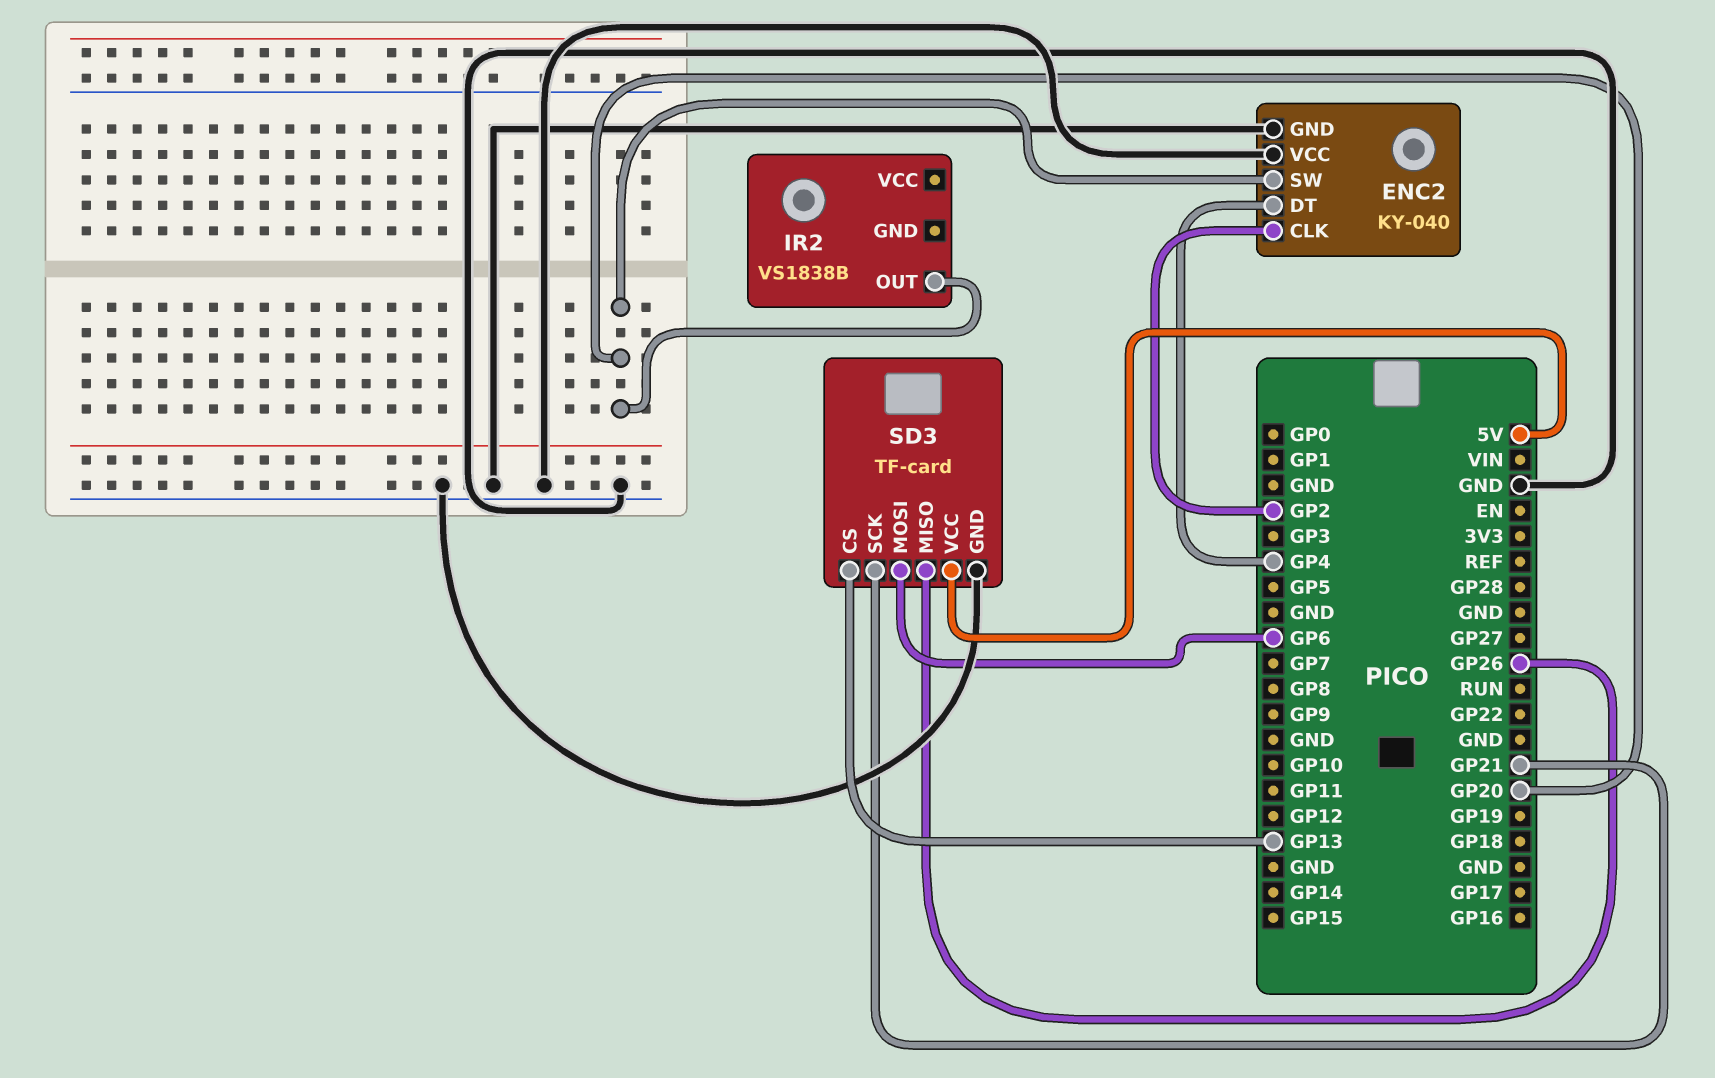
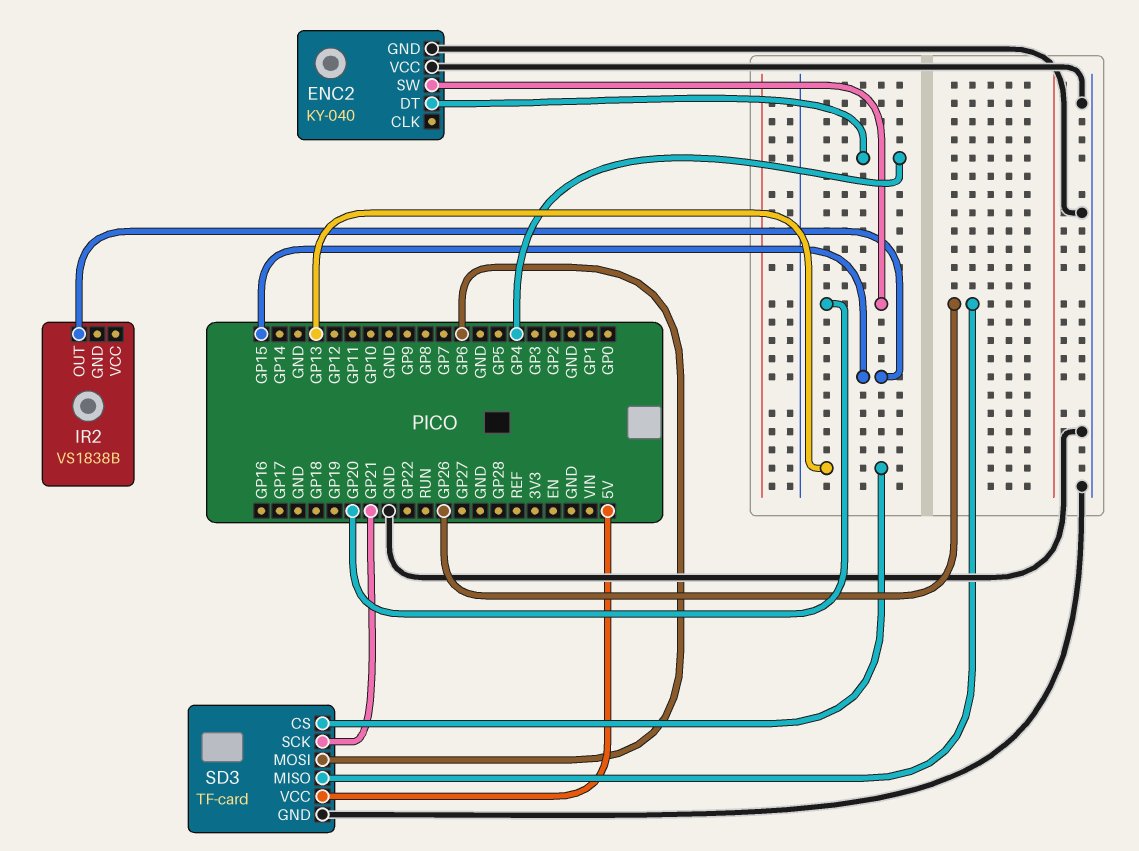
ENC2 pin CLK: GP2 -> none
IR2 pin OUT: GP20 -> GP15

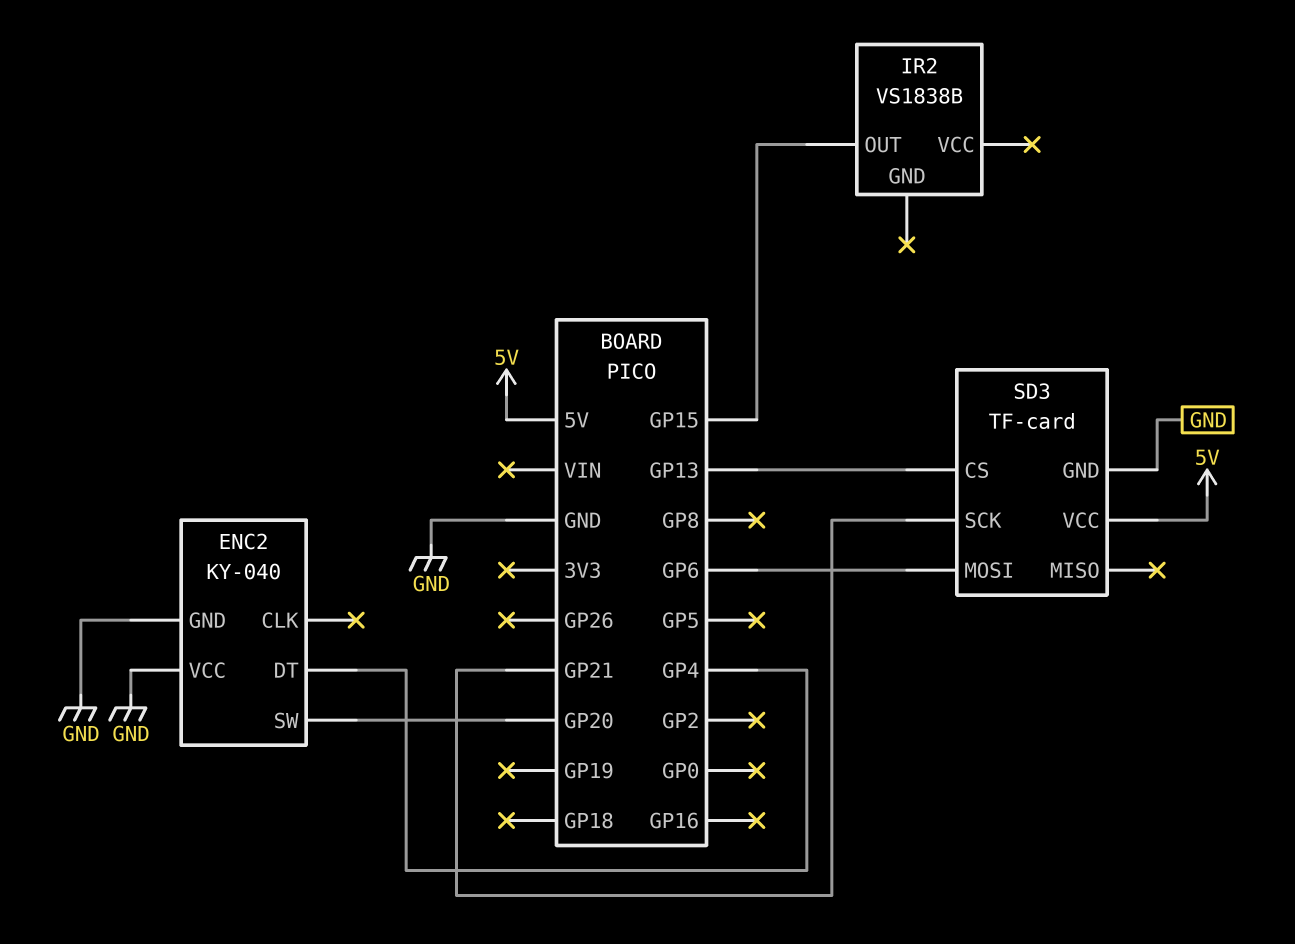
SD3 pin MISO: GP26 -> none

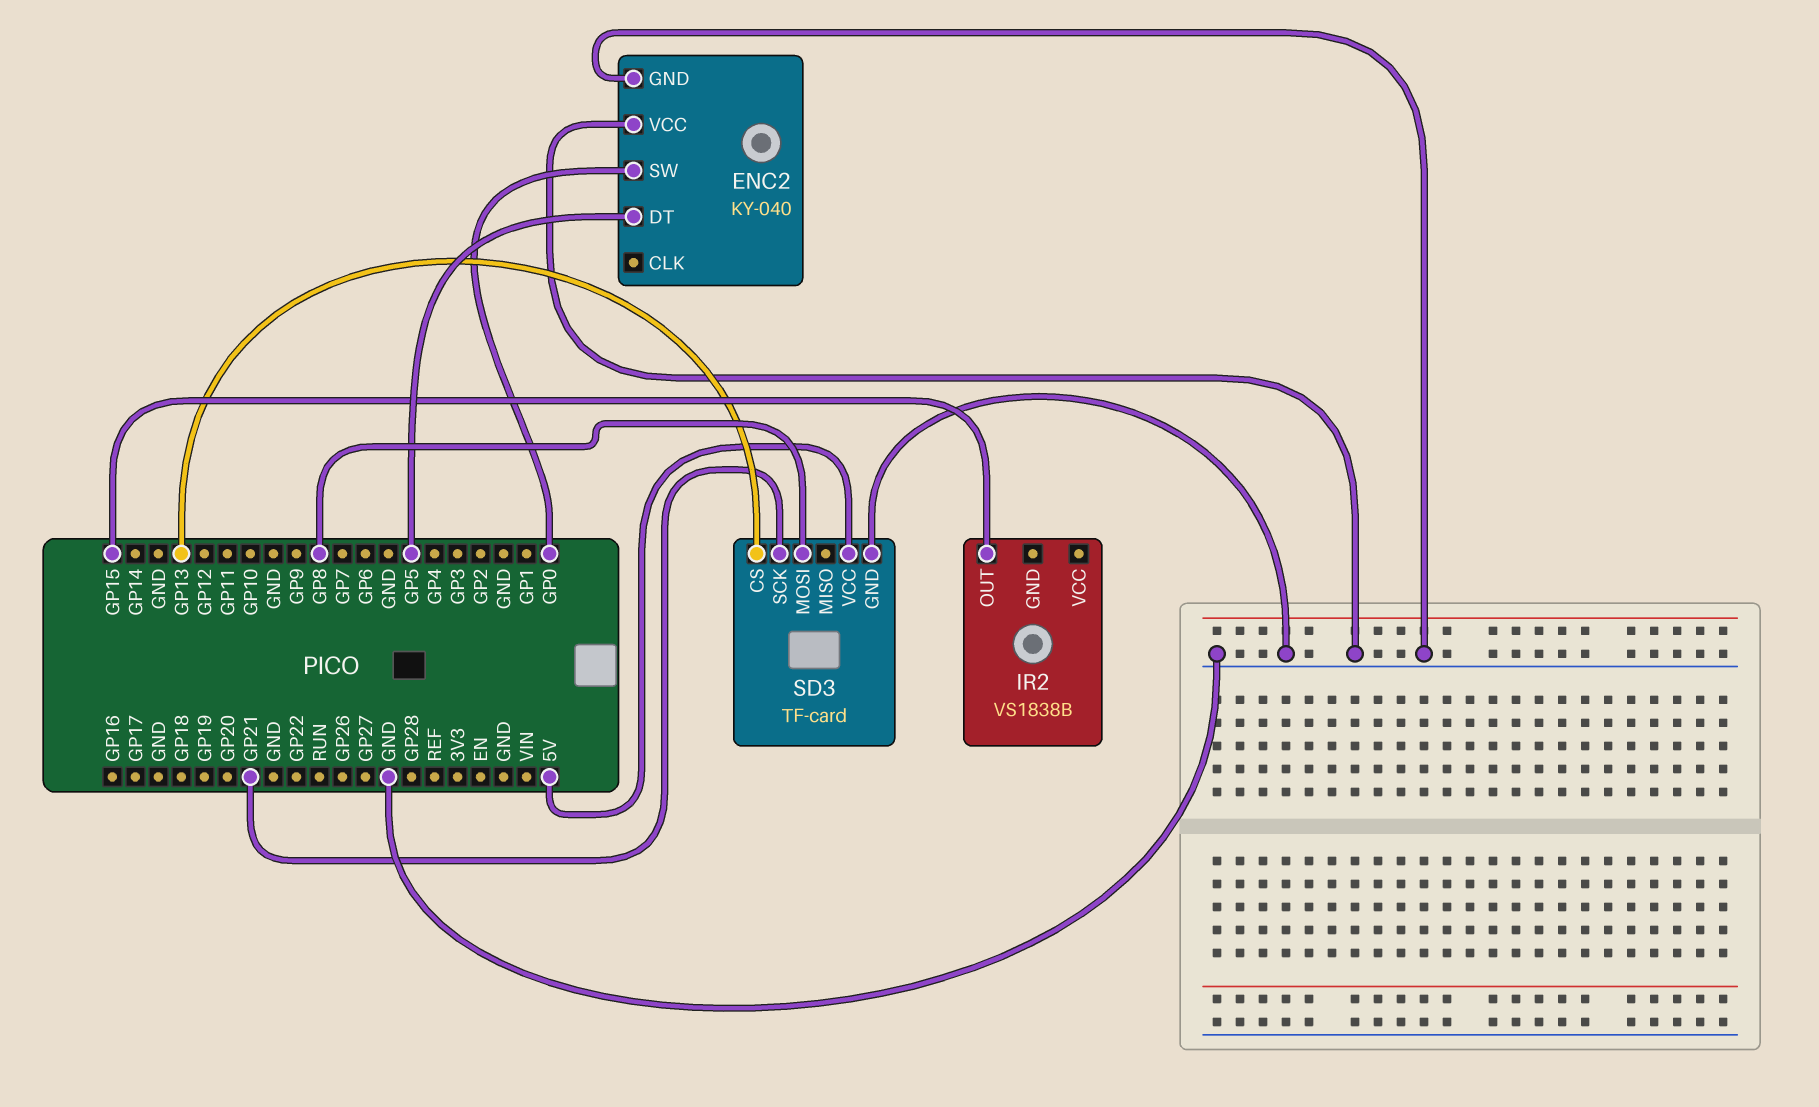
ENC2 pin DT: GP4 -> GP5
ENC2 pin SW: GP20 -> GP0
SD3 pin MOSI: GP6 -> GP8

